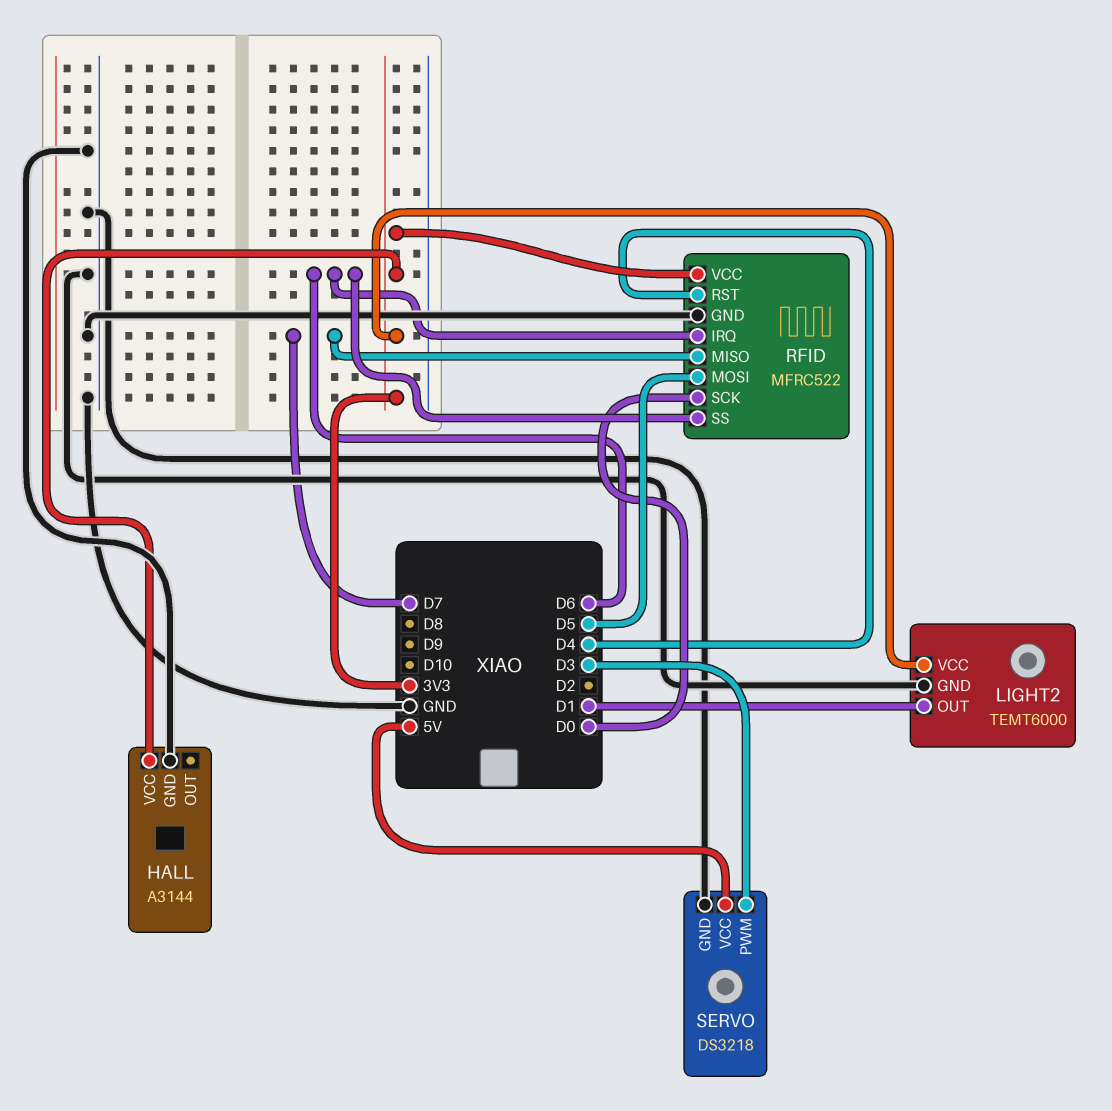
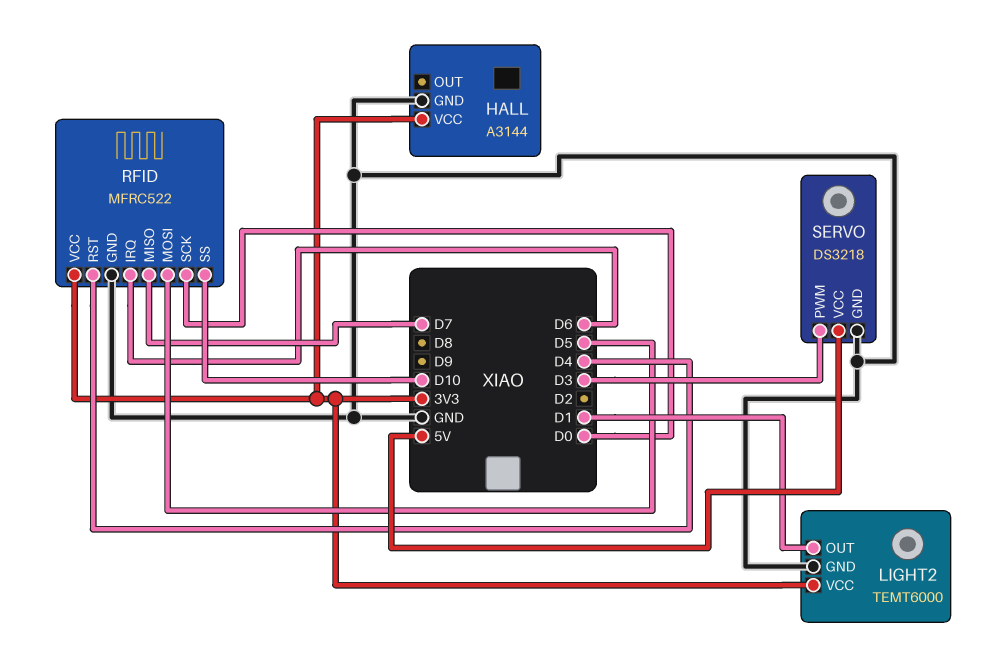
RFID pin SS: D6 -> D10

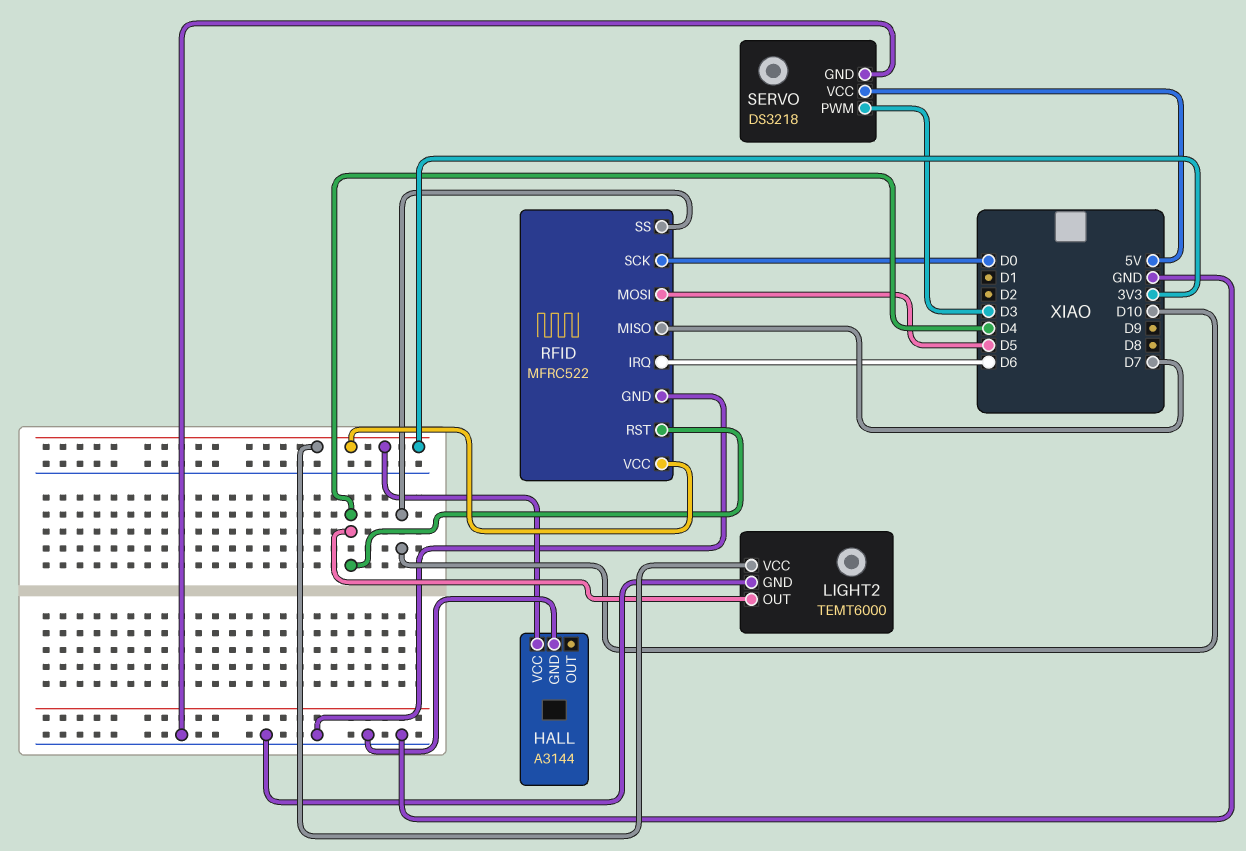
LIGHT2 pin OUT: D1 -> D4

